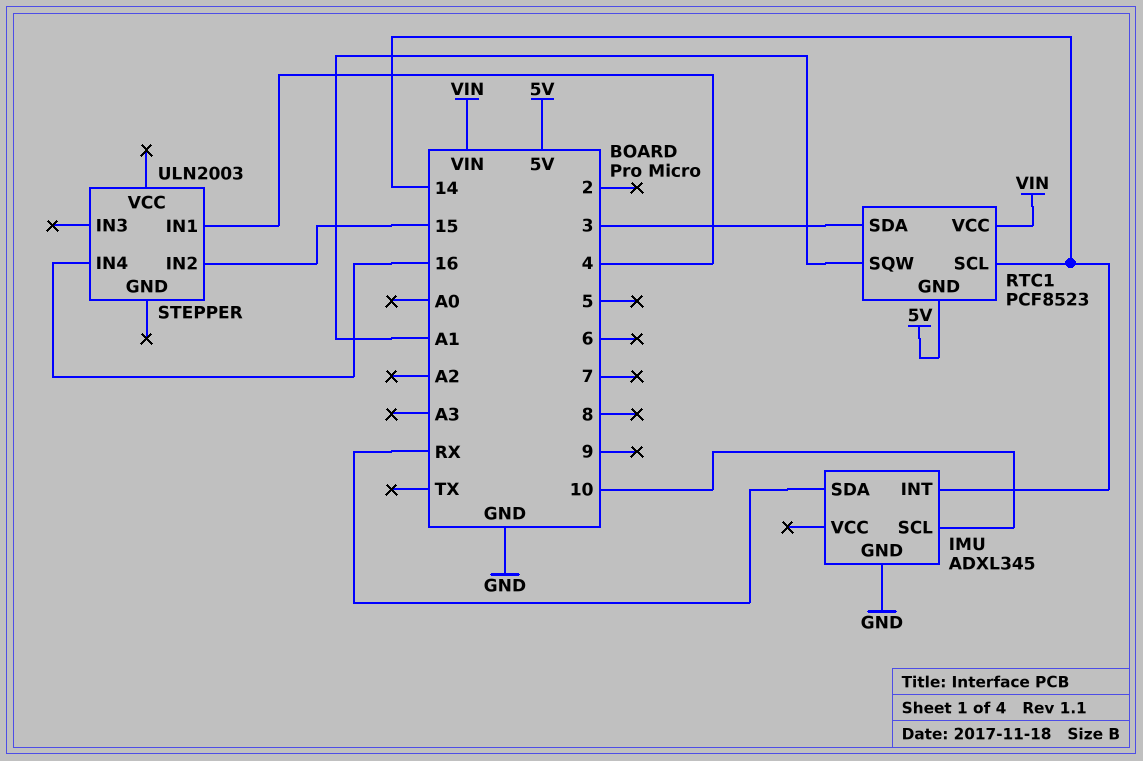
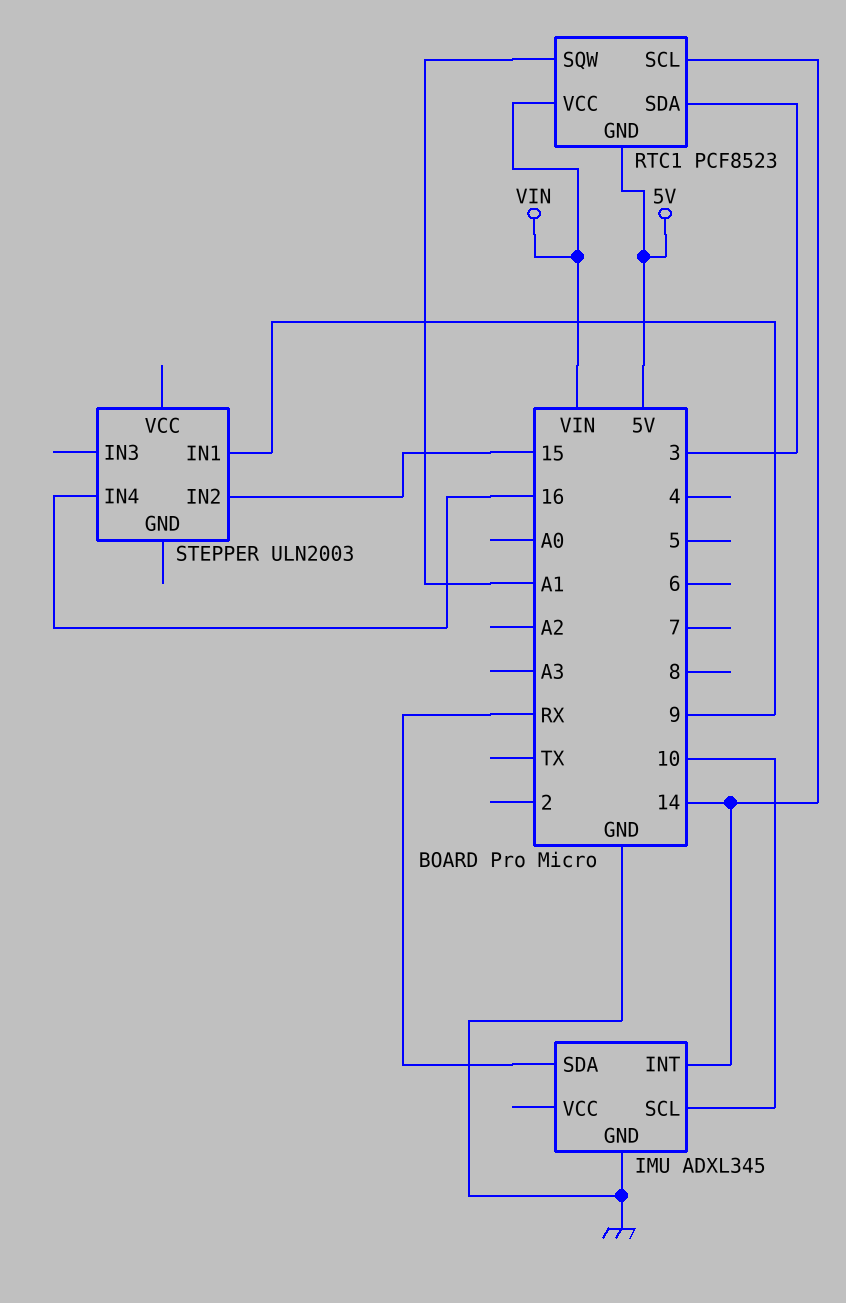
STEPPER pin IN1: 4 -> 9

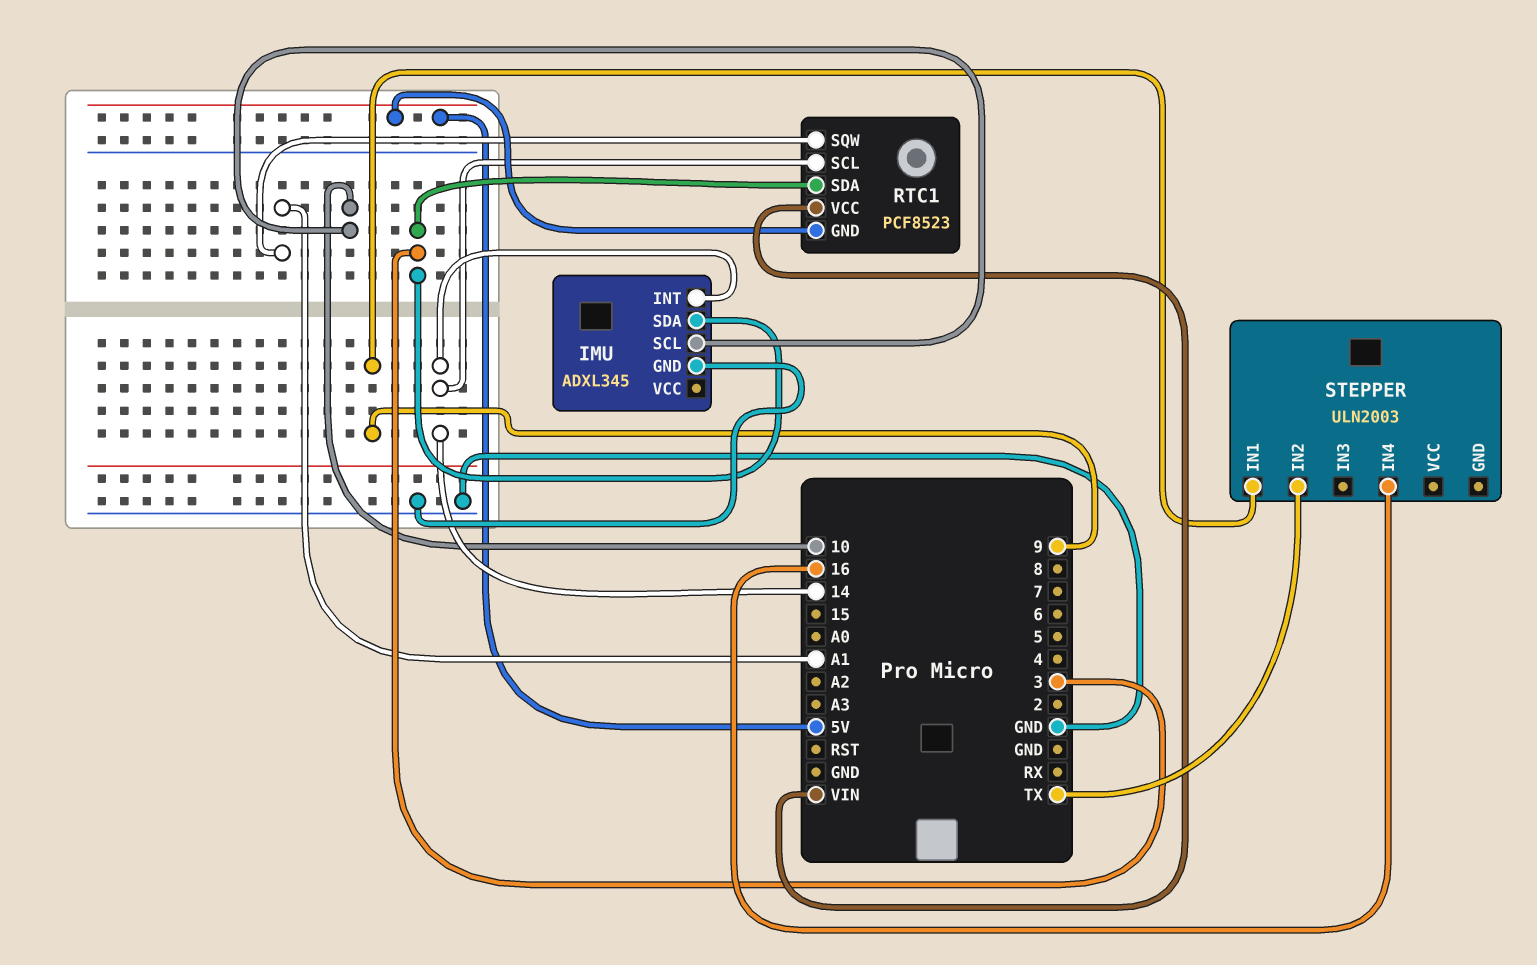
IMU pin SDA: RX -> 3
STEPPER pin IN2: 15 -> TX

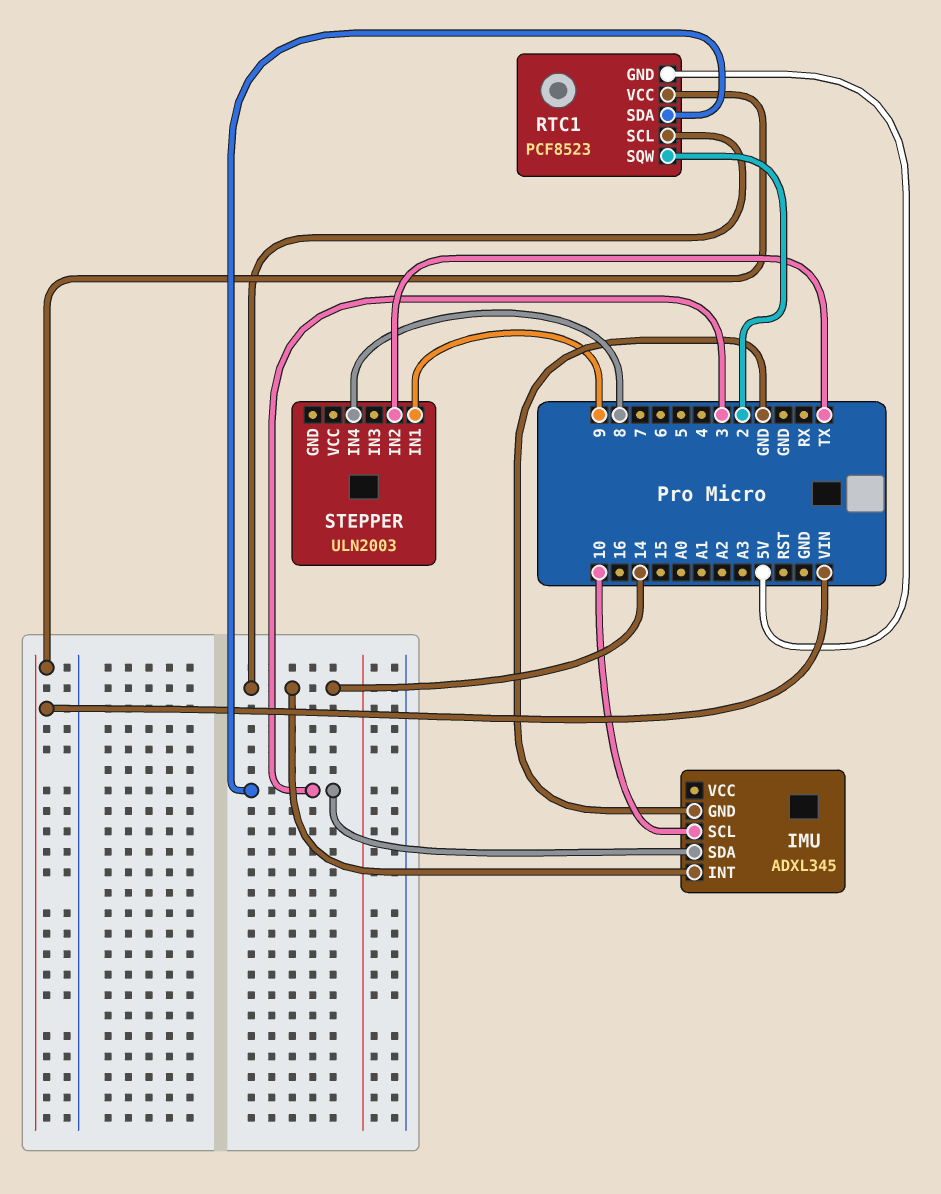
RTC1 pin SQW: A1 -> 2
STEPPER pin IN4: 16 -> 8

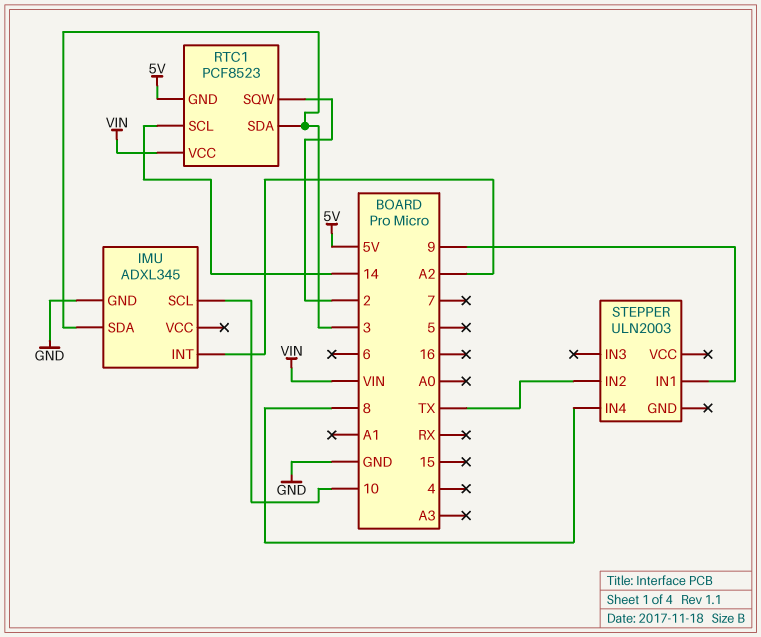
IMU pin INT: 14 -> A2

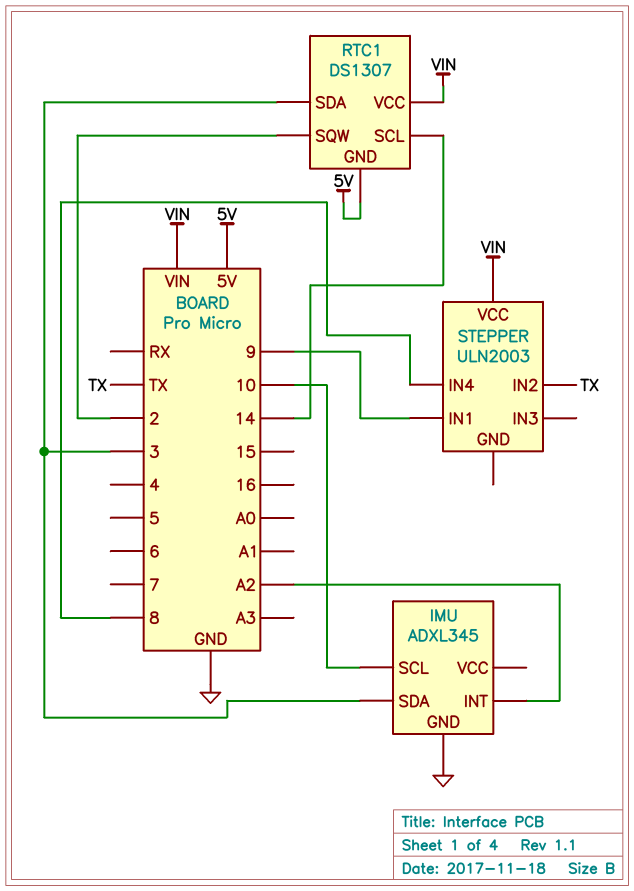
RTC1: PCF8523 -> DS1307
STEPPER pin VCC: none -> VIN

